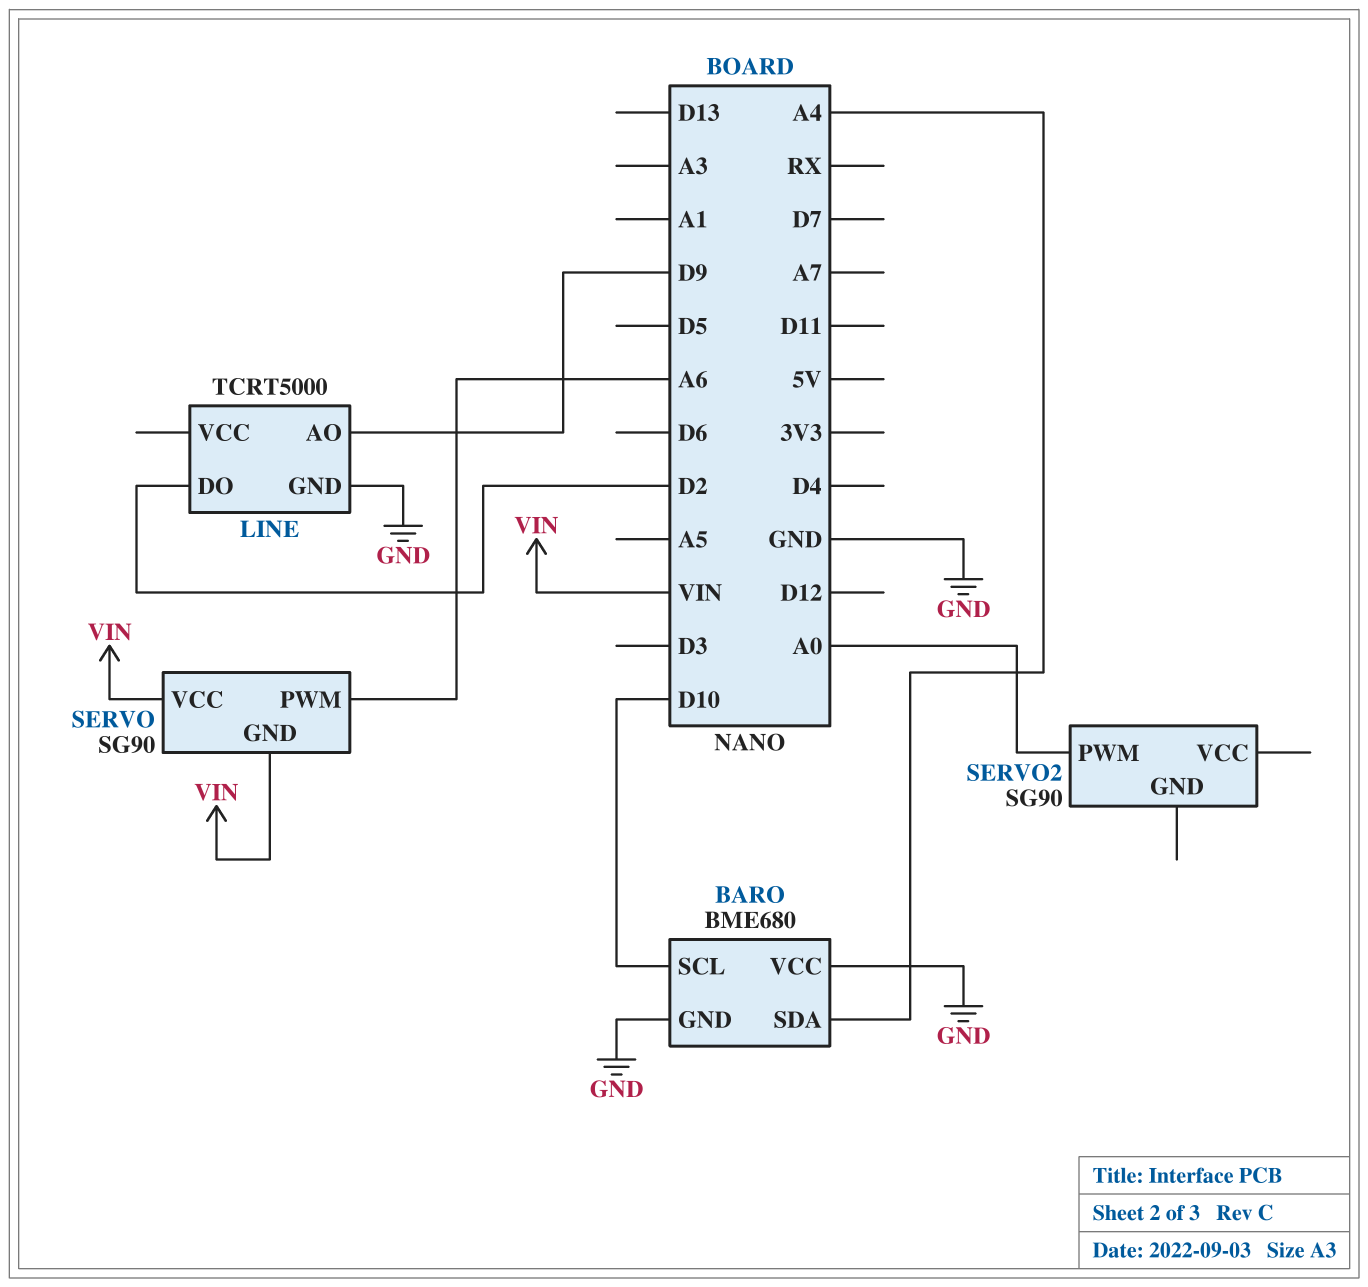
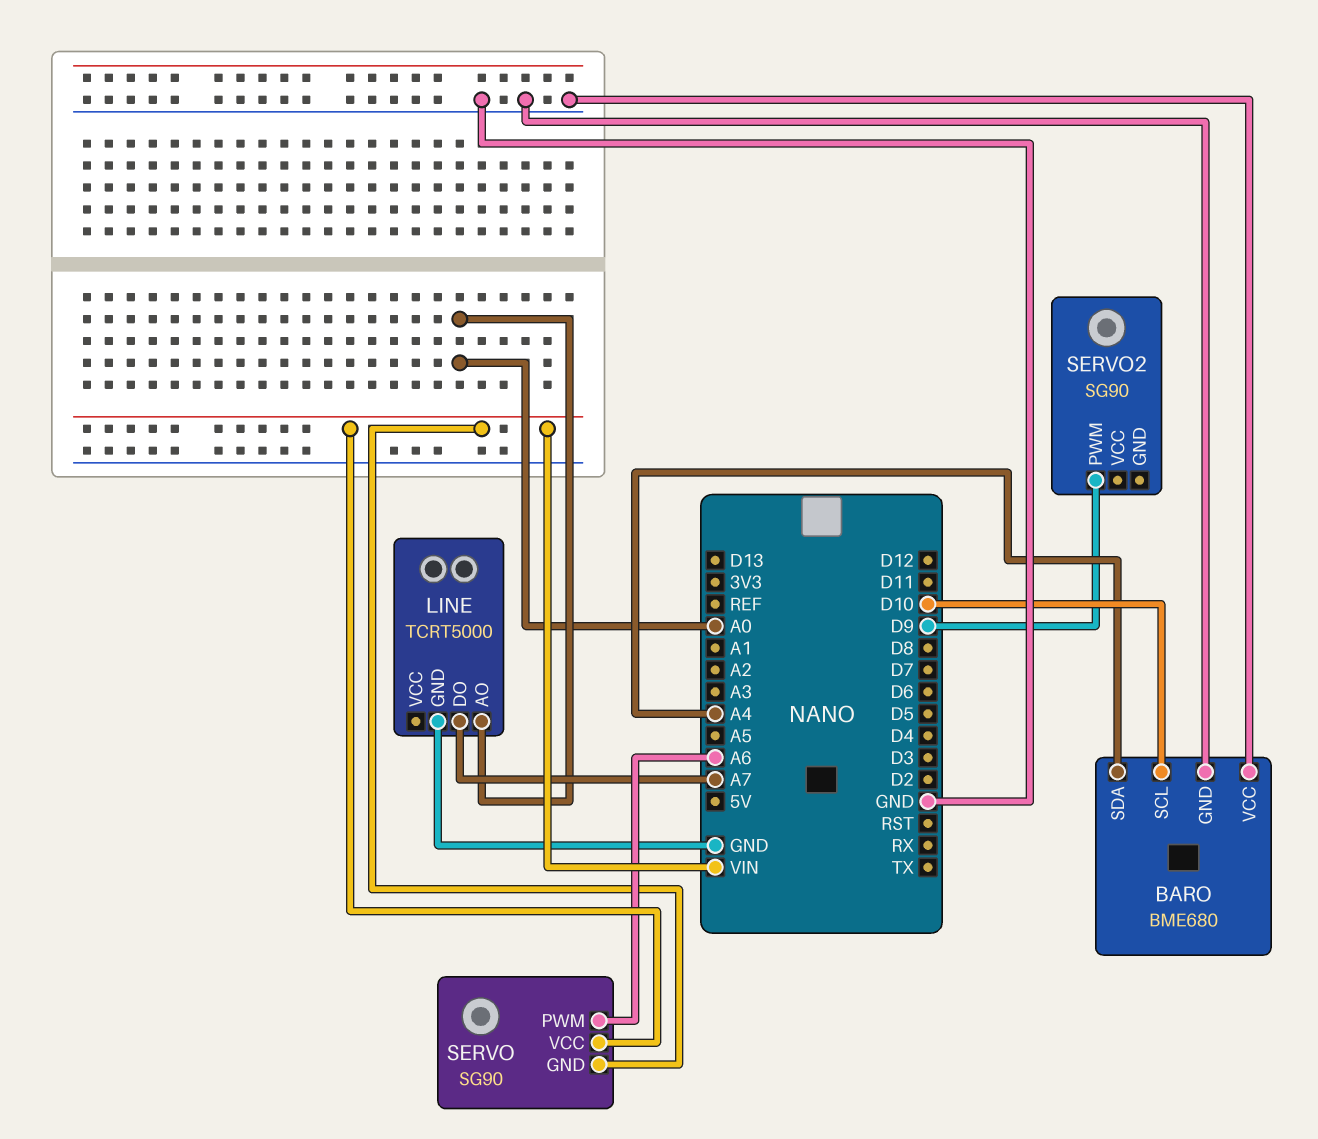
LINE pin AO: D9 -> A0
LINE pin DO: D2 -> A7
SERVO2 pin PWM: A0 -> D9

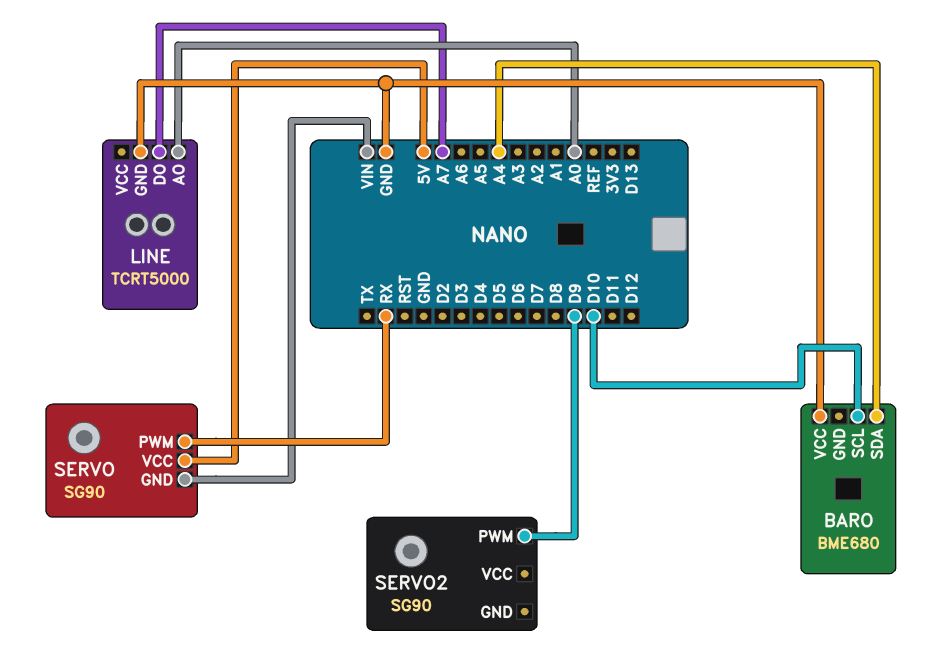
BARO pin GND: GND -> none
SERVO pin PWM: A6 -> RX
SERVO pin VCC: VIN -> 5V

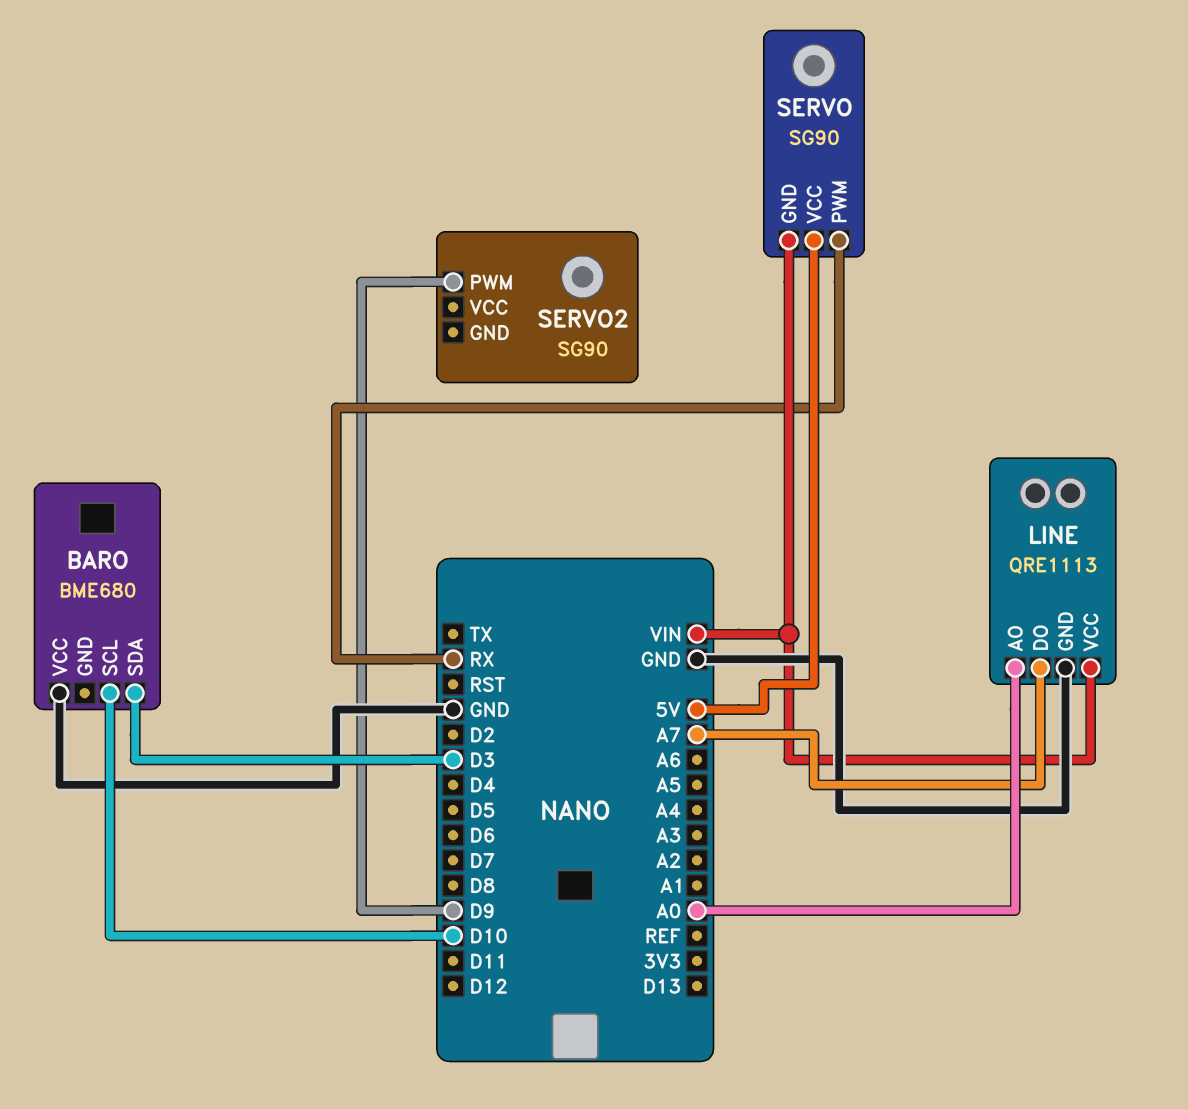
BARO pin SDA: A4 -> D3
LINE: TCRT5000 -> QRE1113
LINE pin VCC: none -> VIN

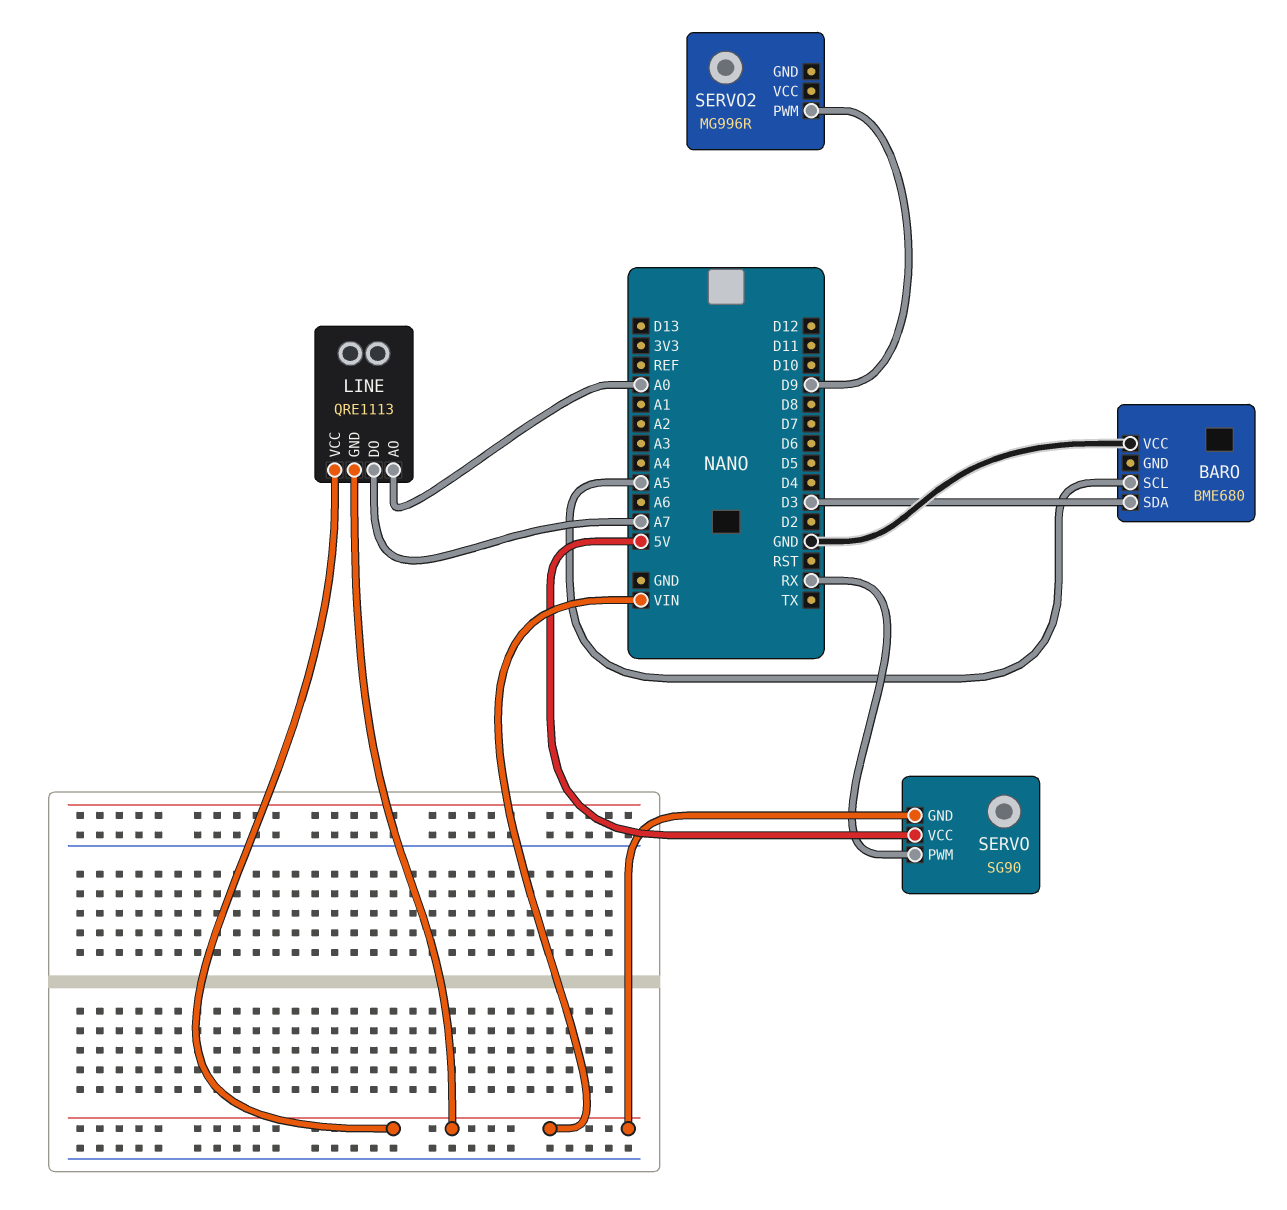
BARO pin SCL: D10 -> A5
LINE pin GND: GND -> VIN
SERVO2: SG90 -> MG996R

